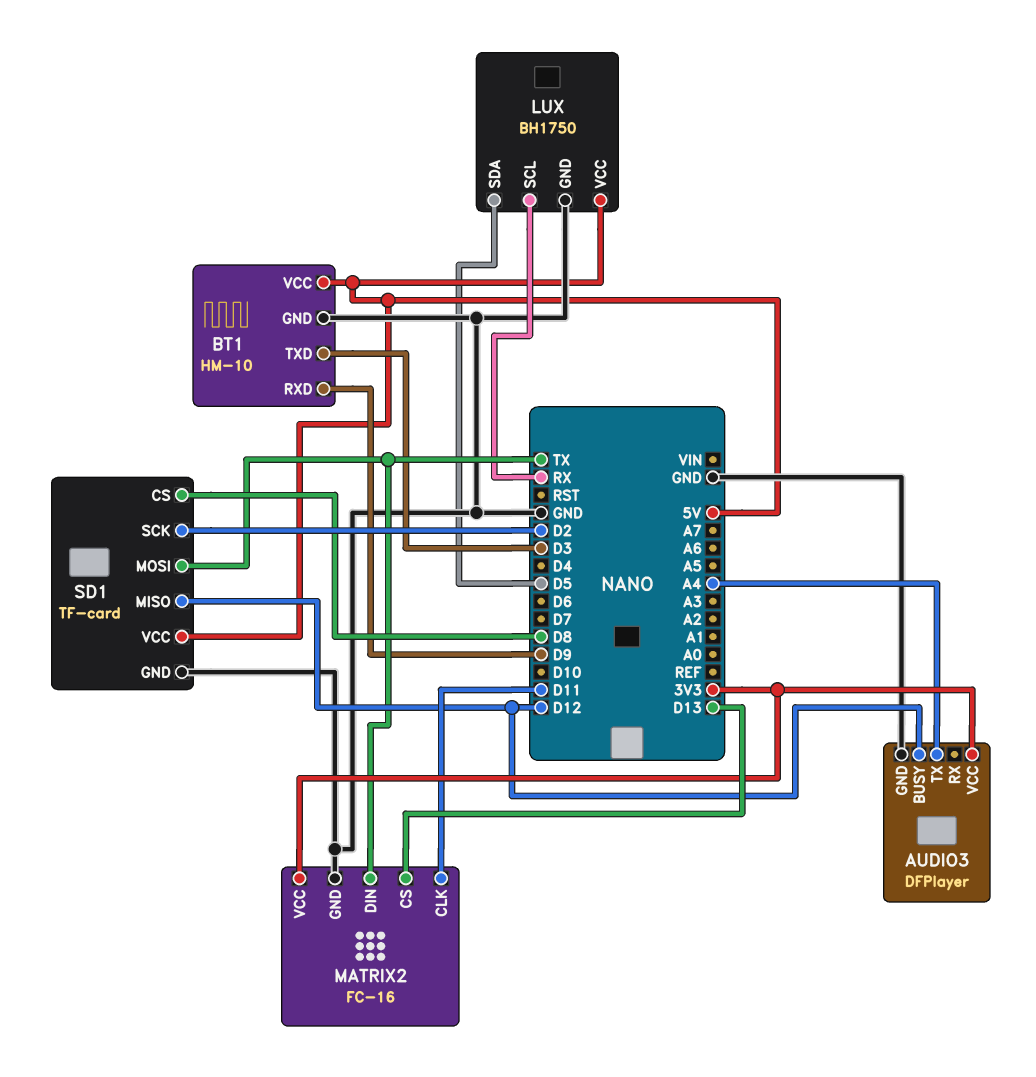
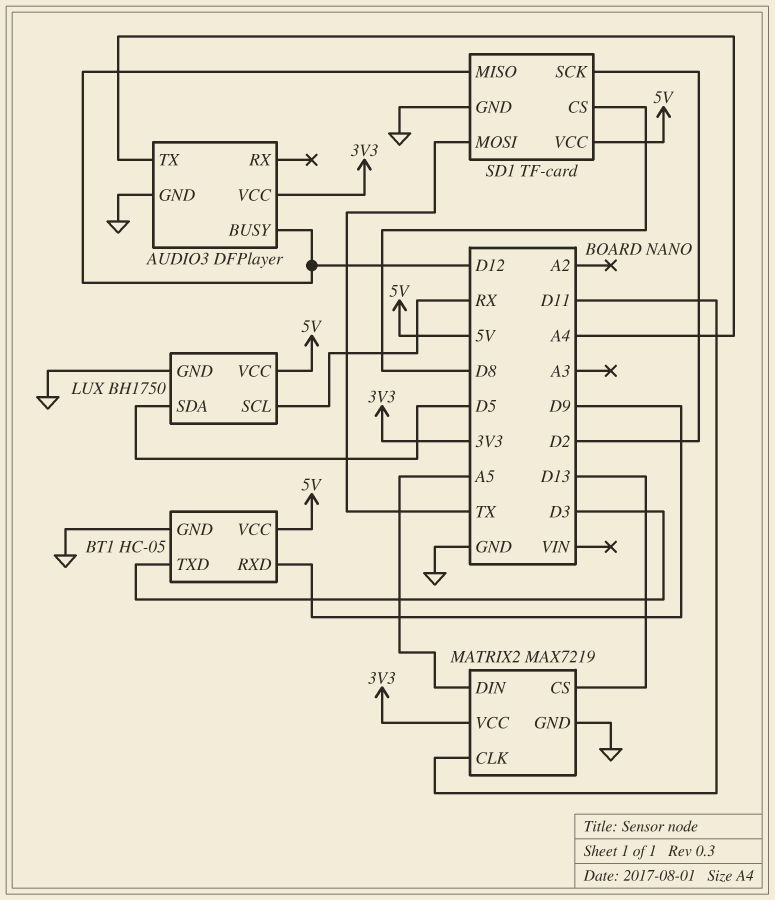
BT1: HM-10 -> HC-05
MATRIX2: FC-16 -> MAX7219
MATRIX2 pin DIN: TX -> A5

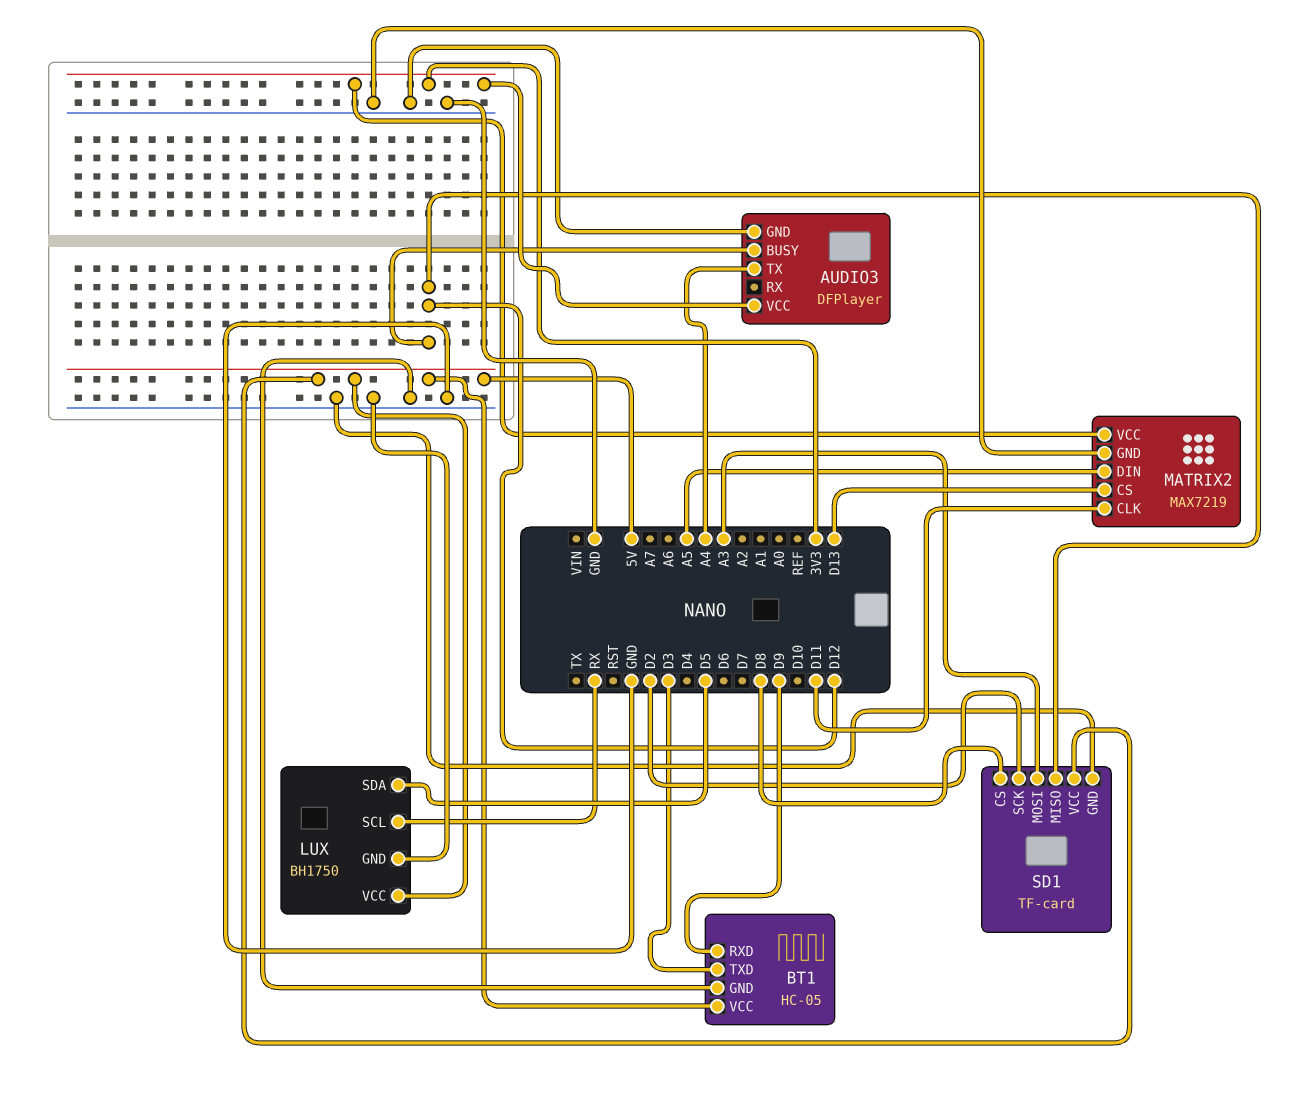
SD1 pin MOSI: TX -> A3

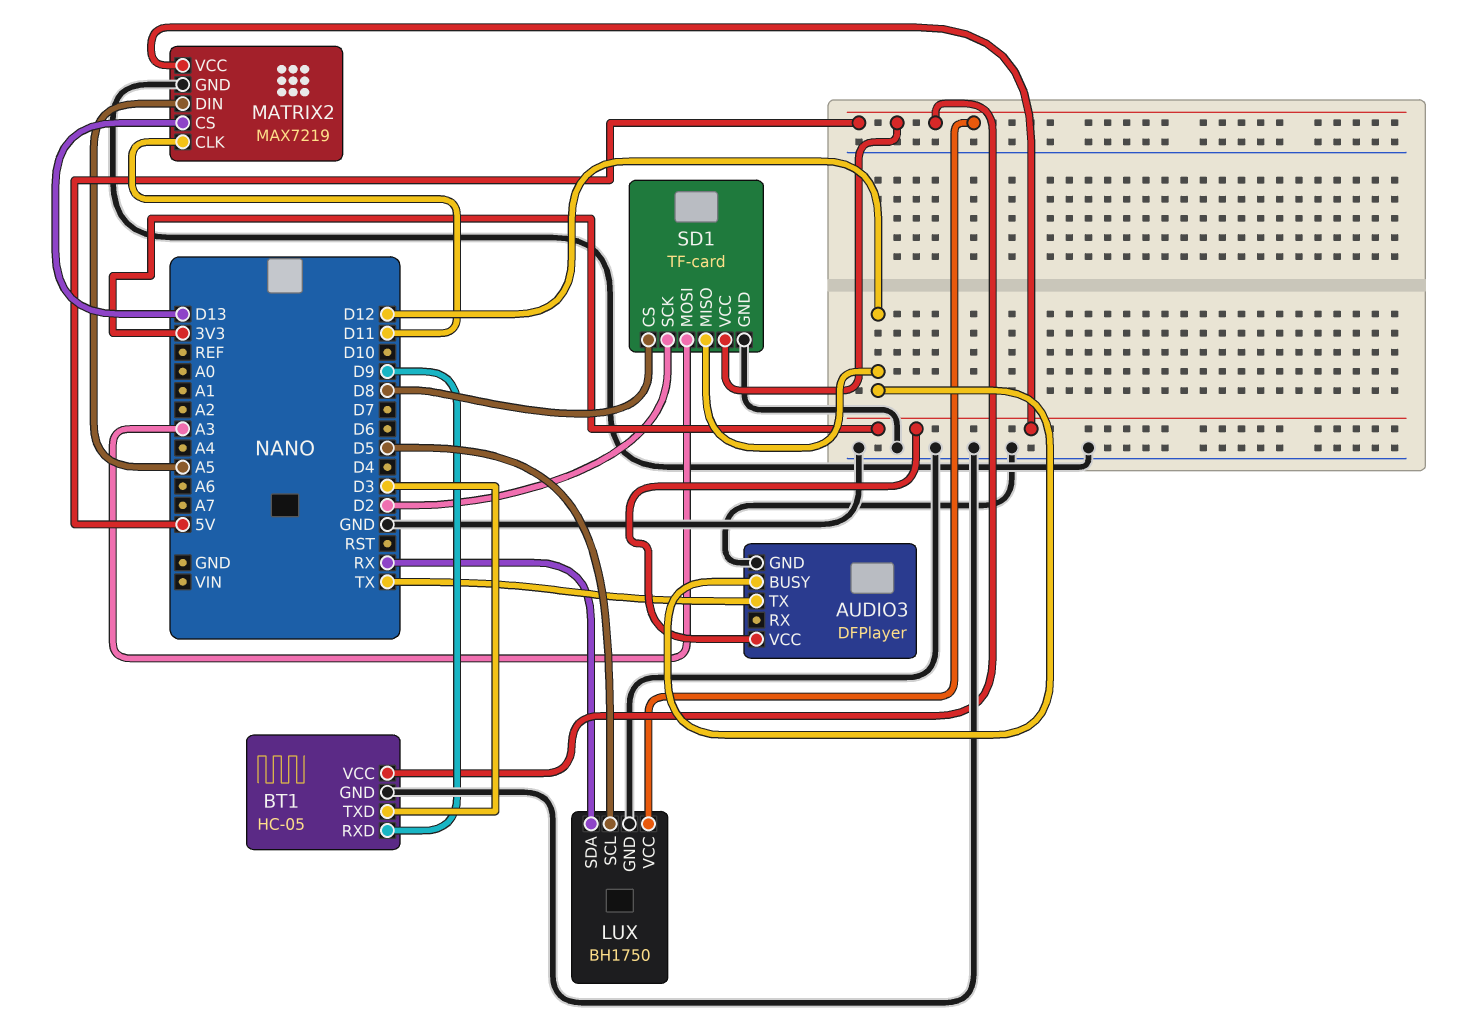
AUDIO3 pin TX: A4 -> TX
LUX pin SCL: RX -> D5
LUX pin SDA: D5 -> RX

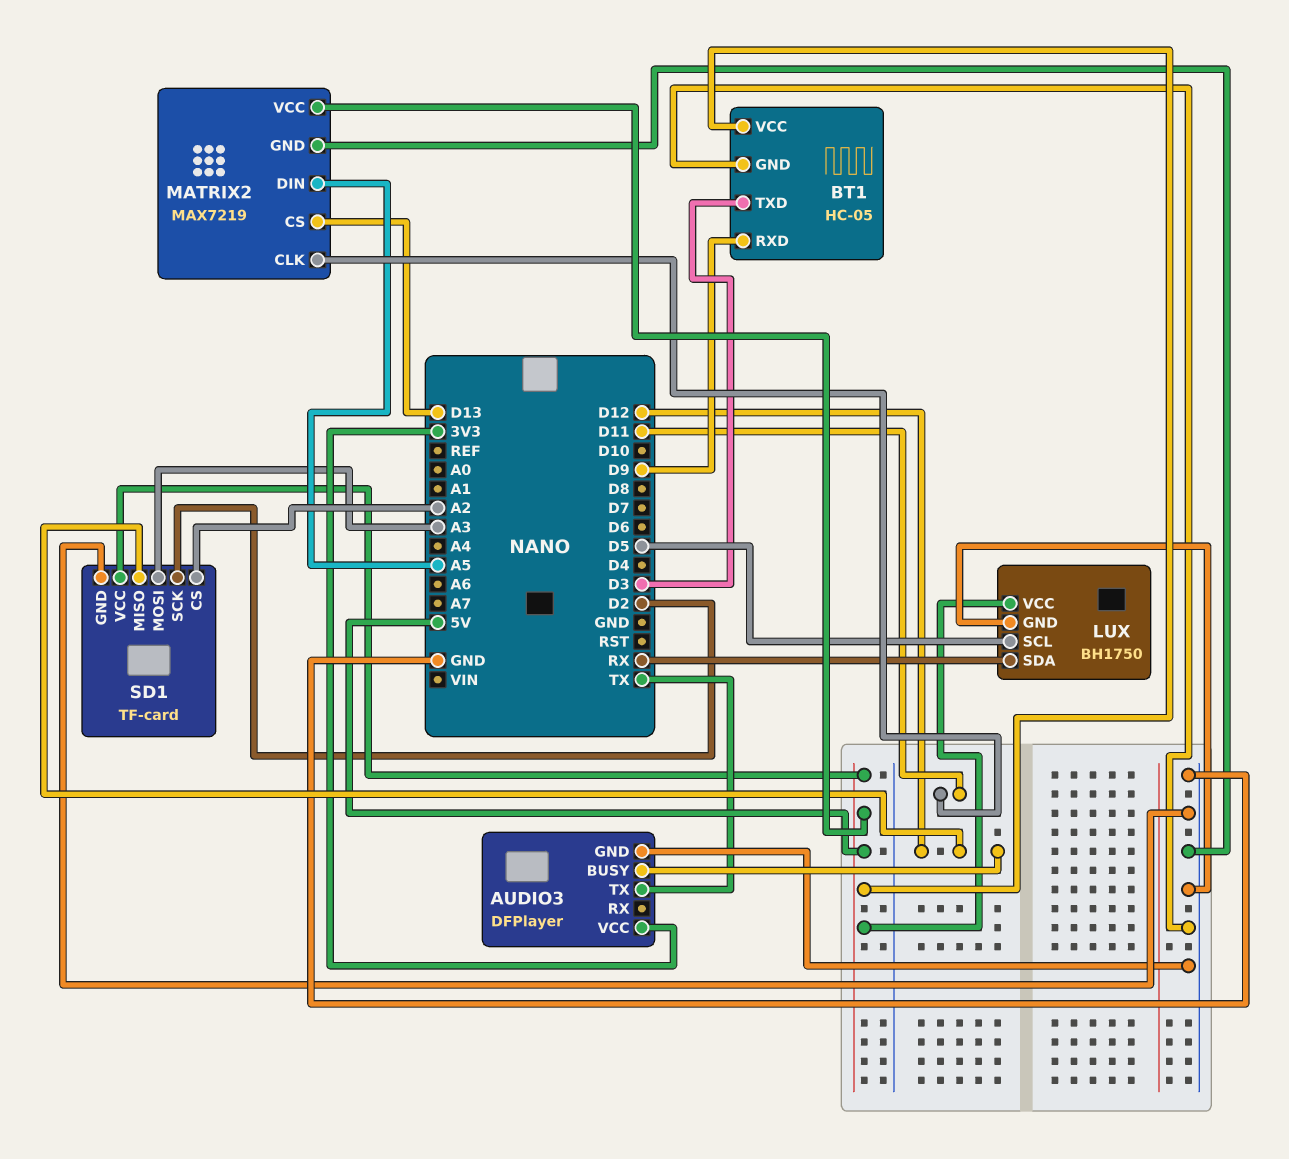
MATRIX2 pin VCC: 3V3 -> 5V
SD1 pin CS: D8 -> A2

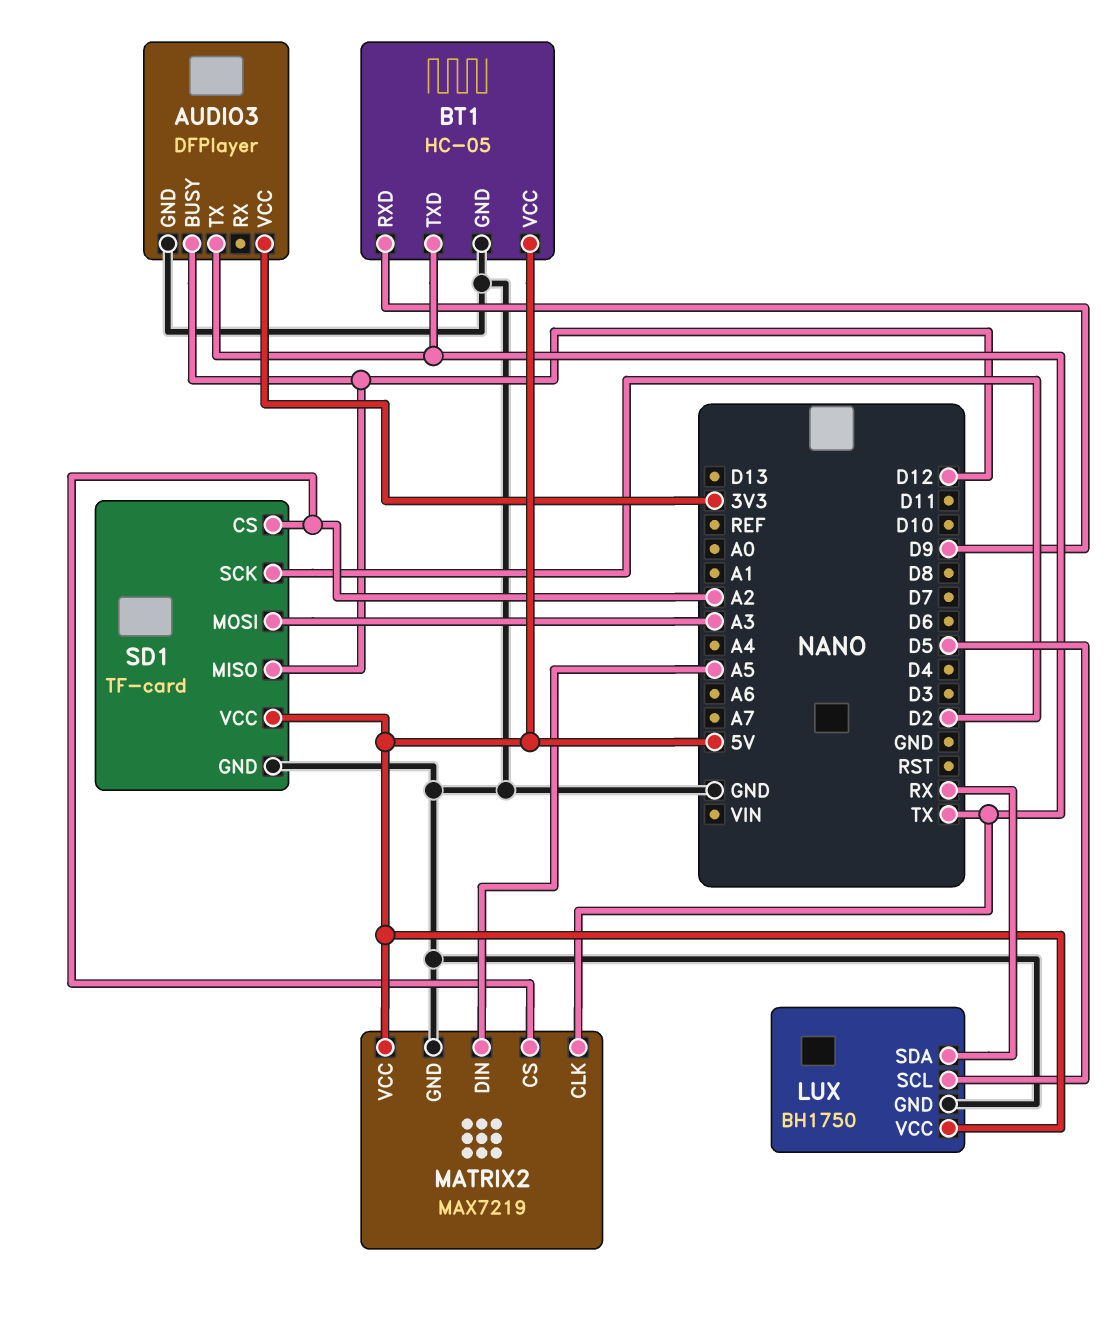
BT1 pin TXD: D3 -> TX
MATRIX2 pin CLK: D11 -> TX
MATRIX2 pin CS: D13 -> A2

